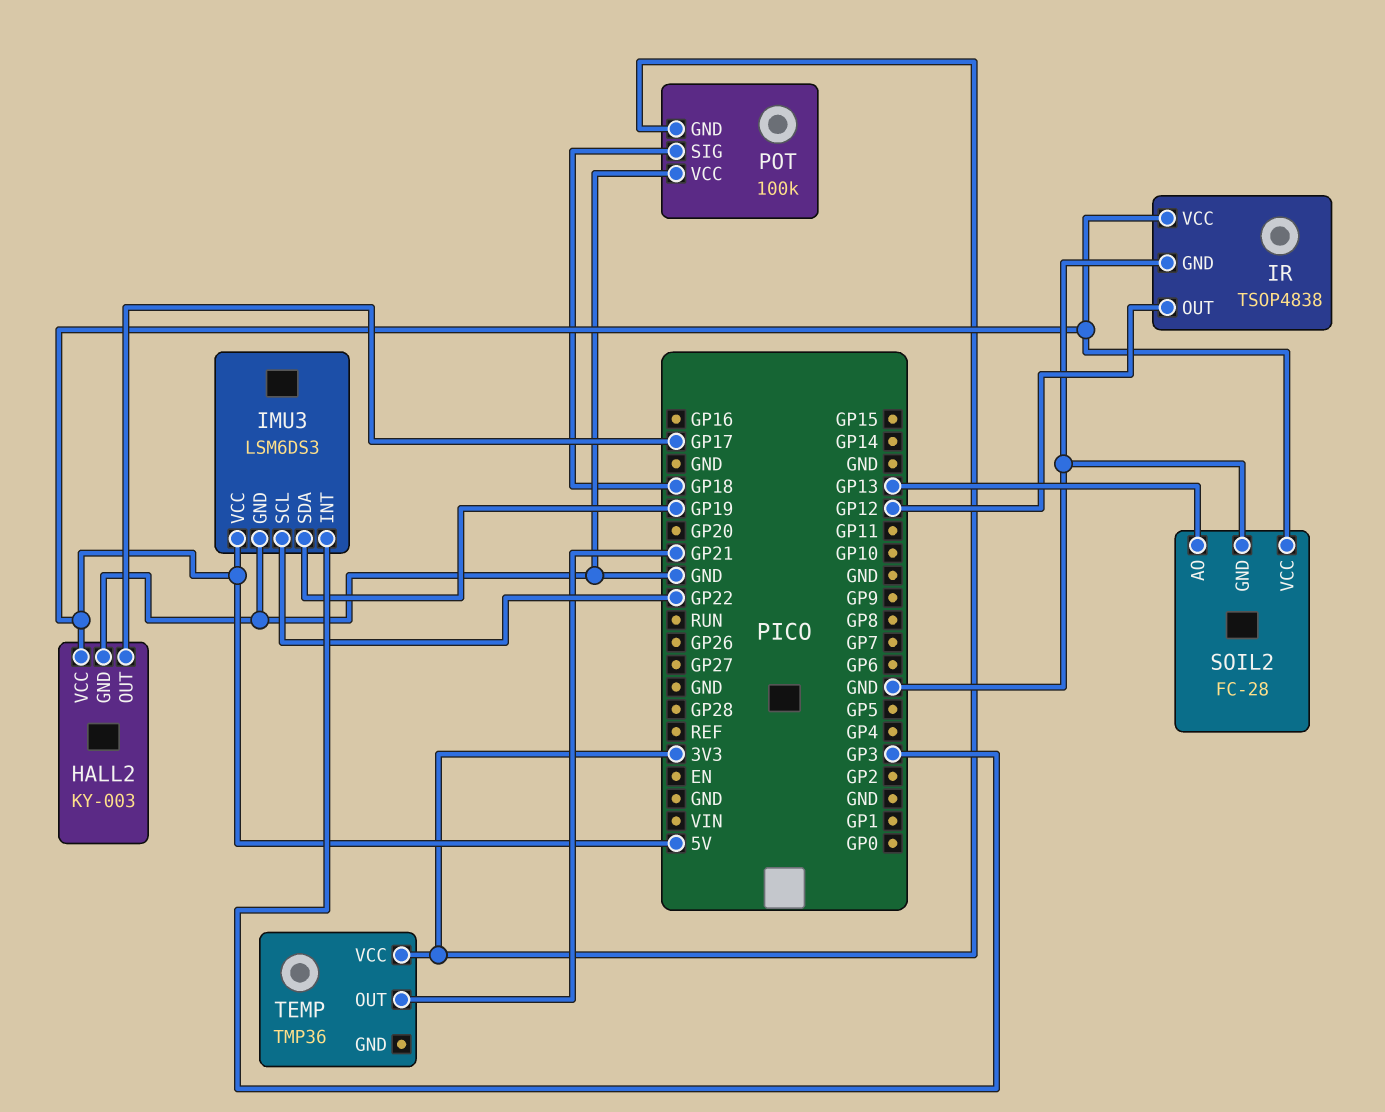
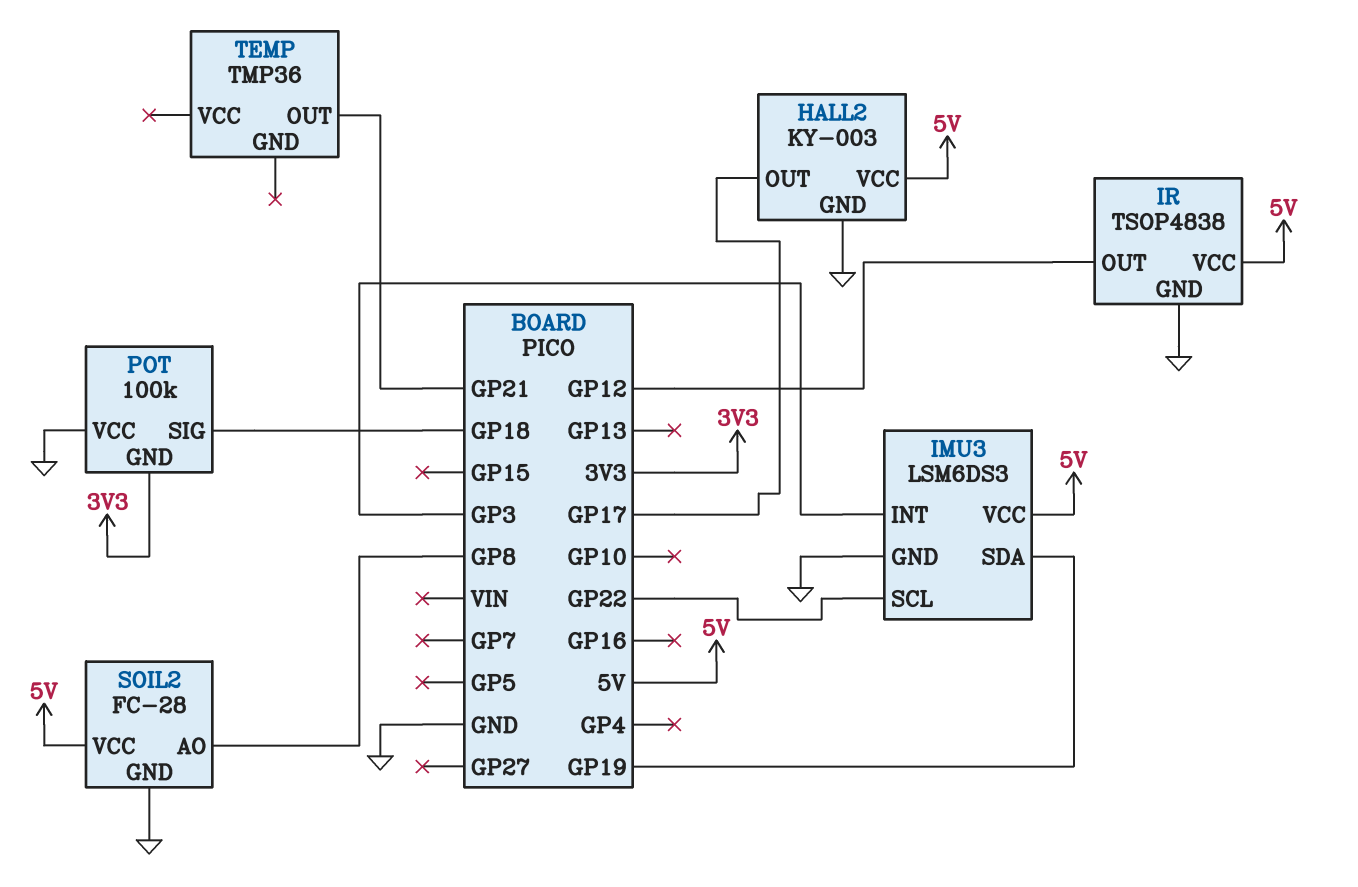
SOIL2 pin AO: GP13 -> GP8
TEMP pin VCC: 3V3 -> none

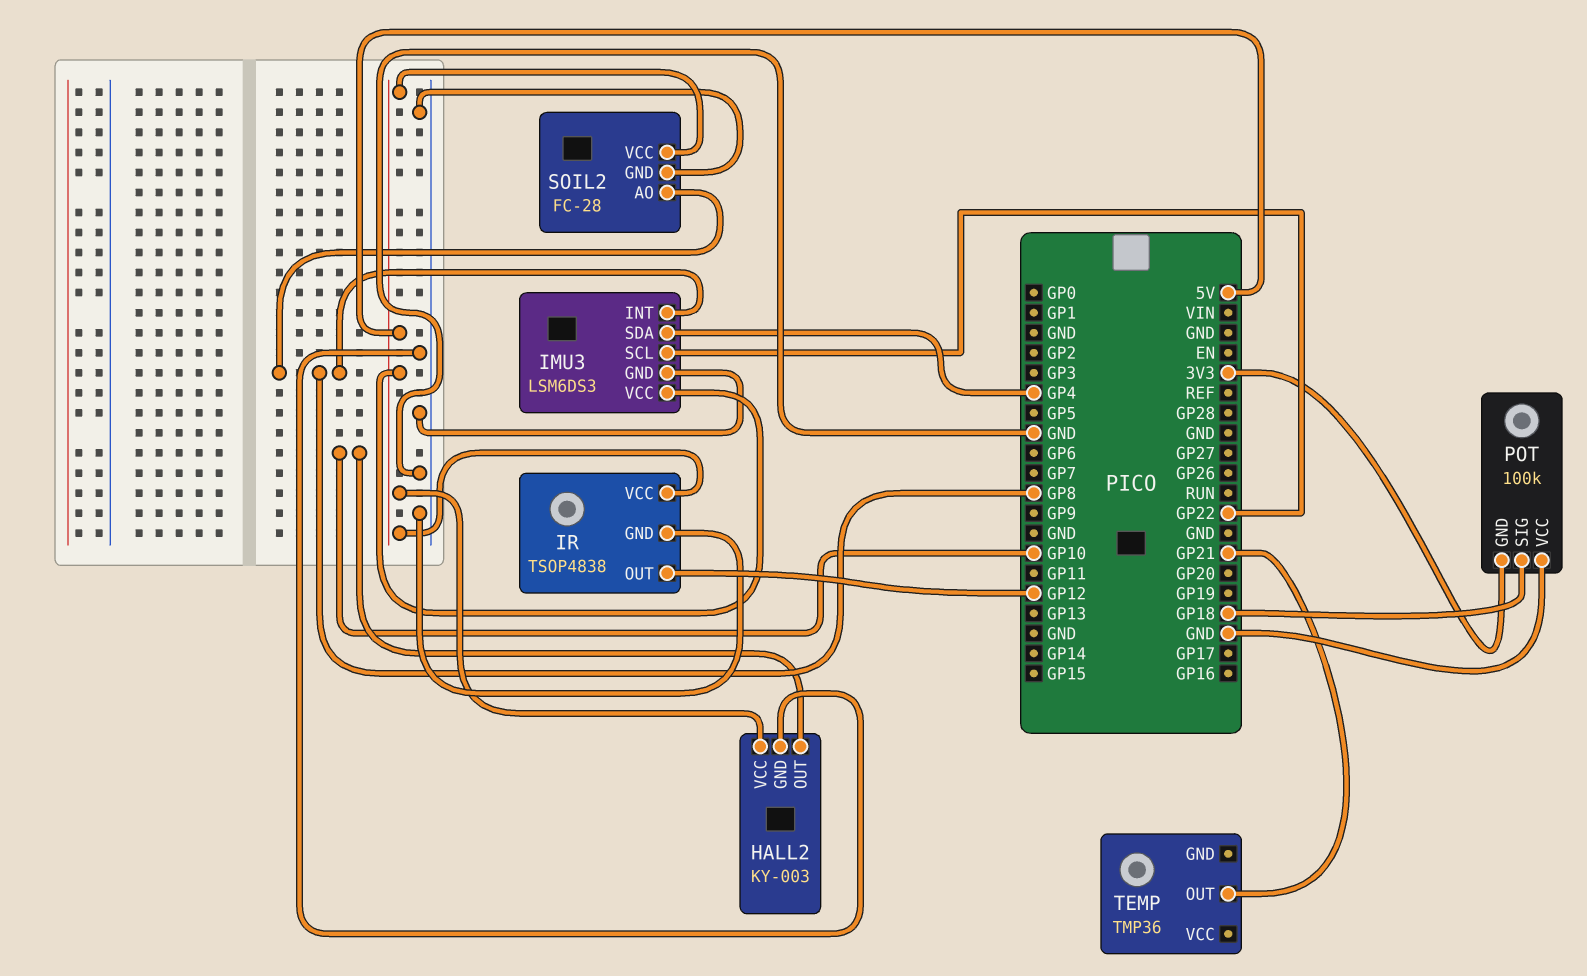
HALL2 pin OUT: GP17 -> GP10
IMU3 pin INT: GP3 -> GP8
IMU3 pin SDA: GP19 -> GP4

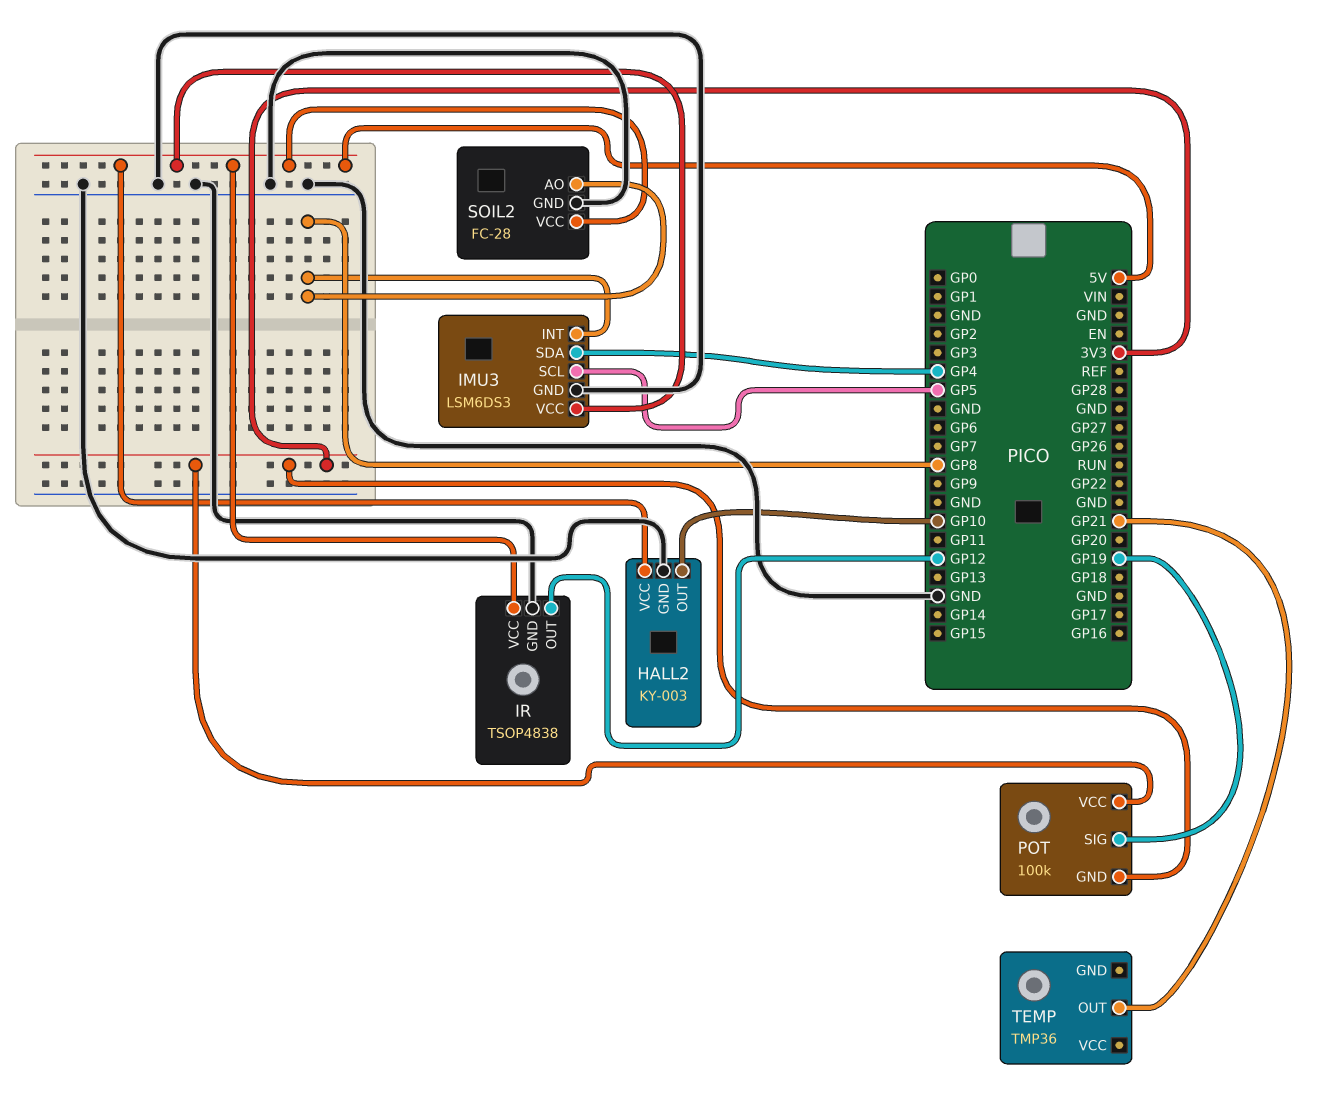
IMU3 pin SCL: GP22 -> GP5
POT pin SIG: GP18 -> GP19
POT pin VCC: GND -> 3V3

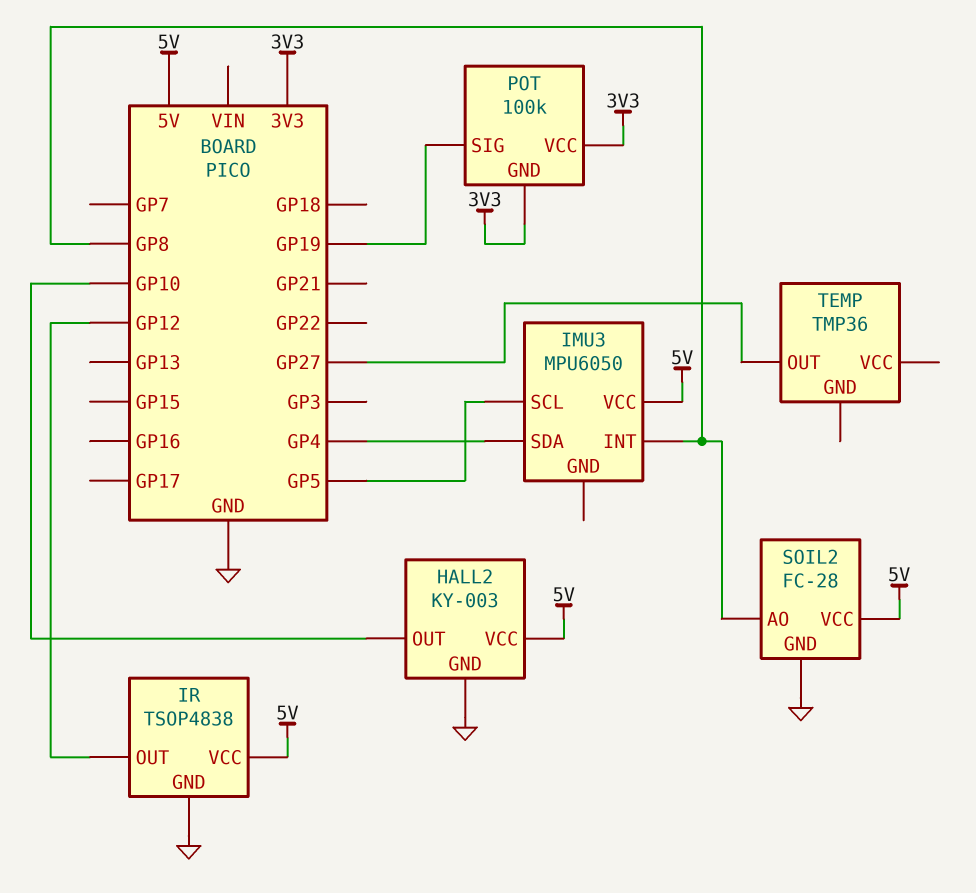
IMU3: LSM6DS3 -> MPU6050
IMU3 pin GND: GND -> none
TEMP pin OUT: GP21 -> GP27

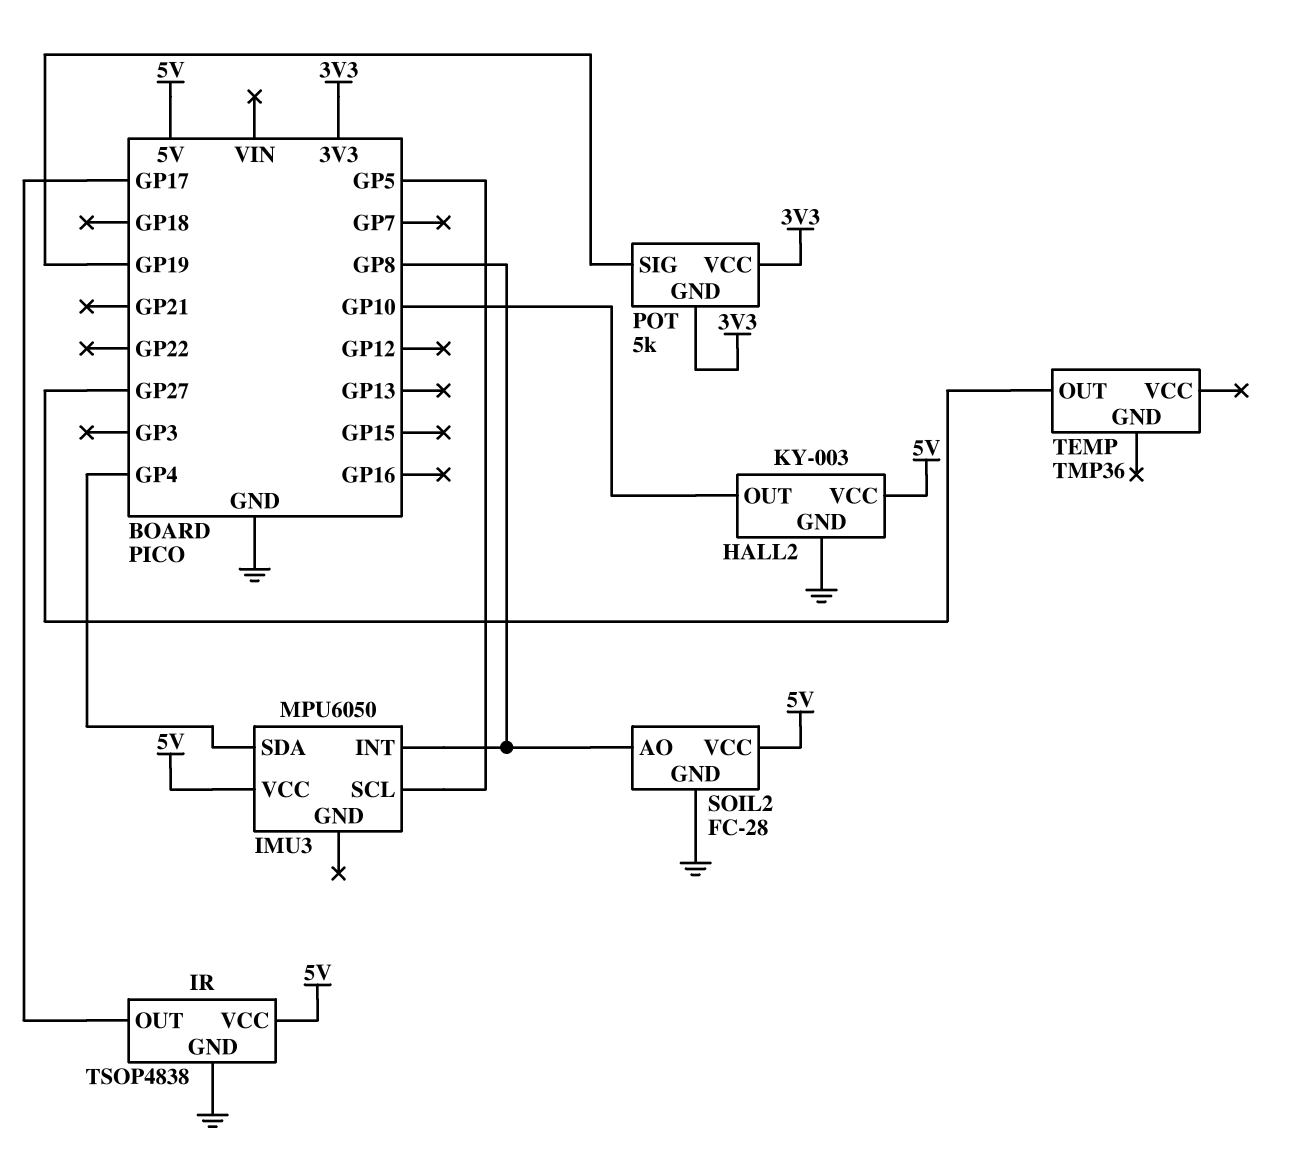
IR pin OUT: GP12 -> GP17
POT: 100k -> 5k

